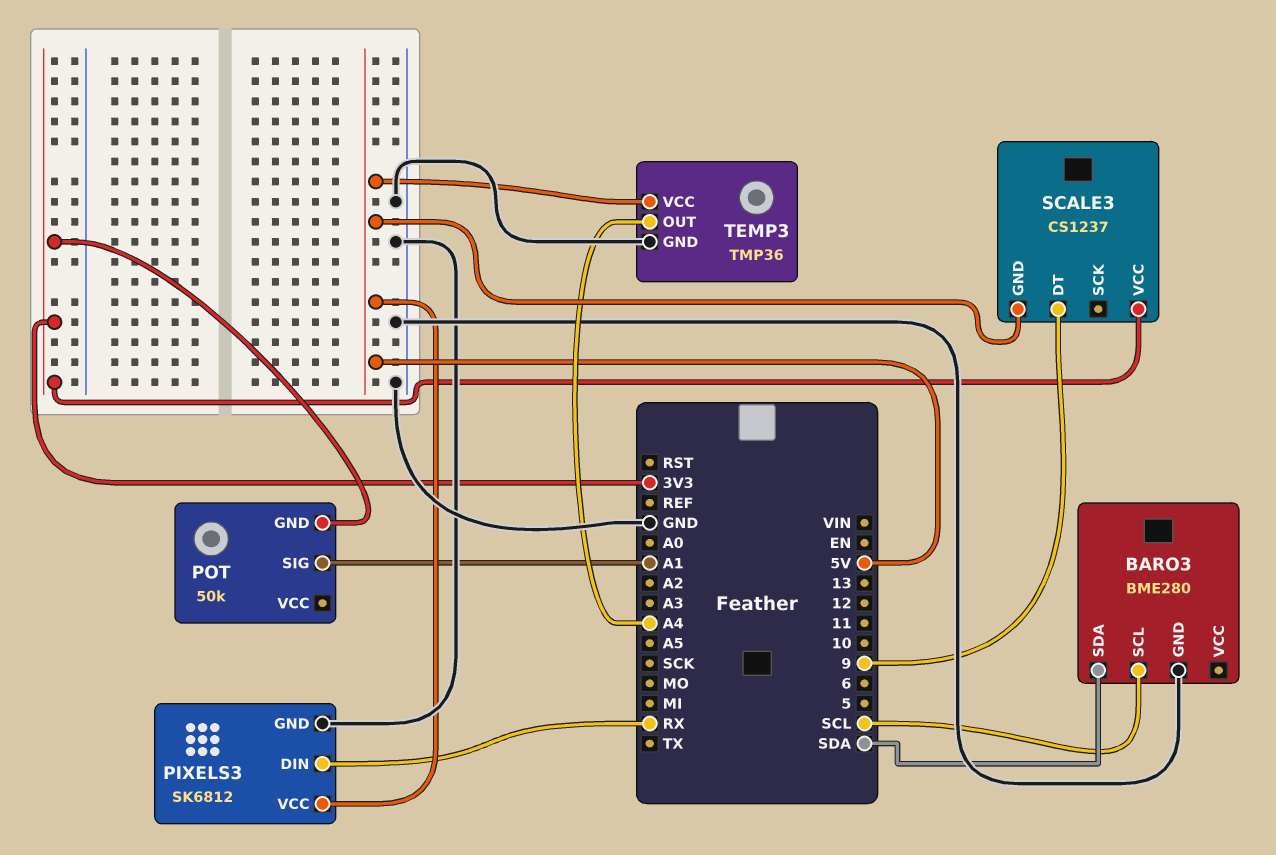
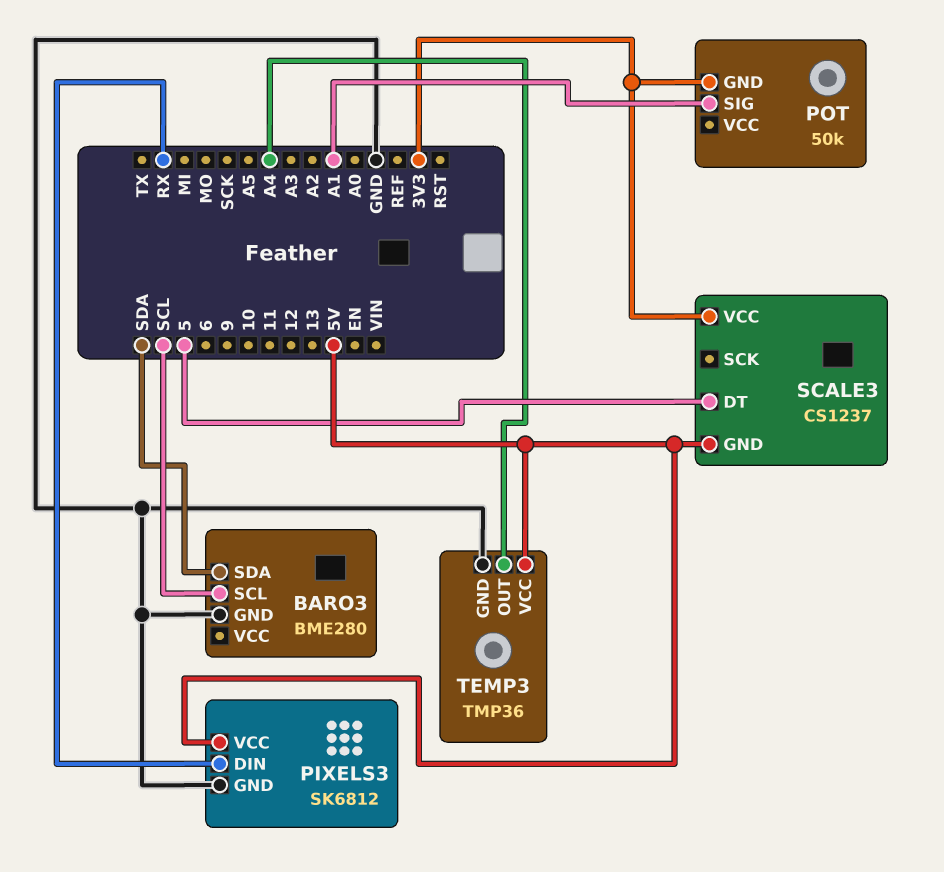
SCALE3 pin DT: 9 -> 5

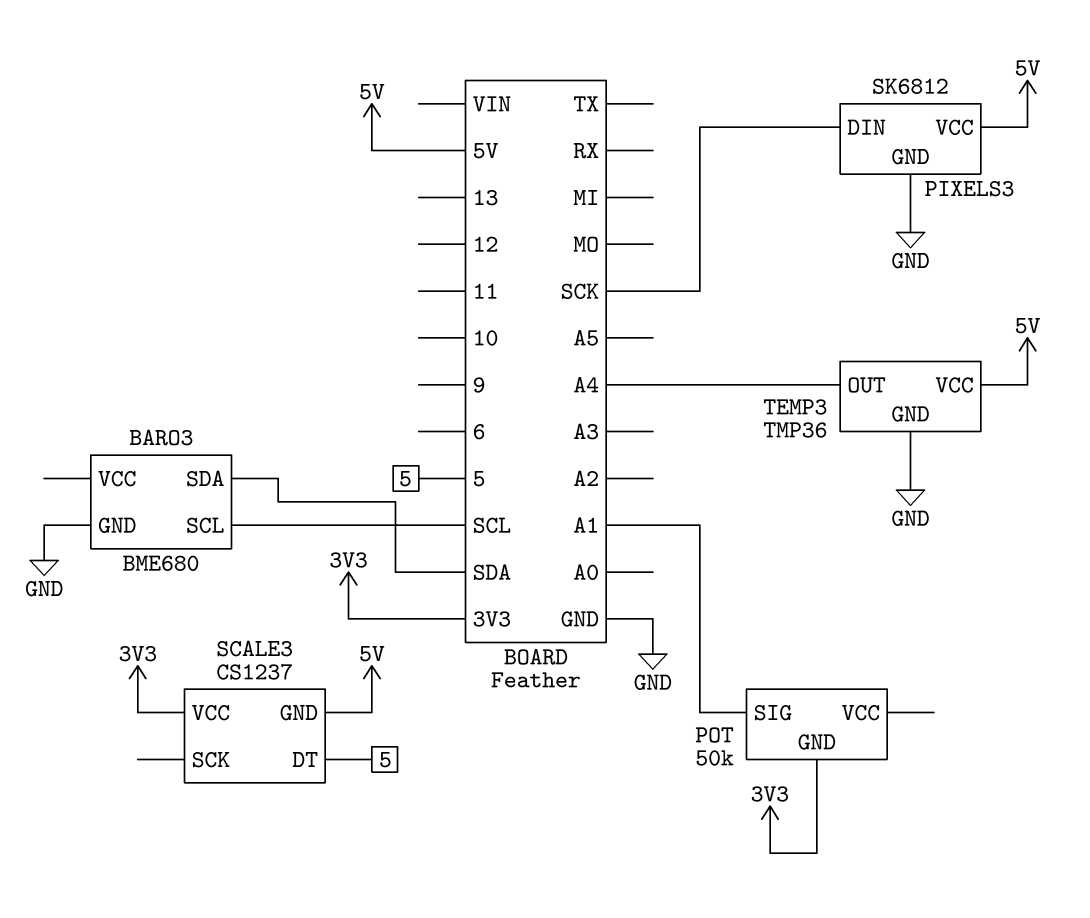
BARO3: BME280 -> BME680
PIXELS3 pin DIN: RX -> SCK

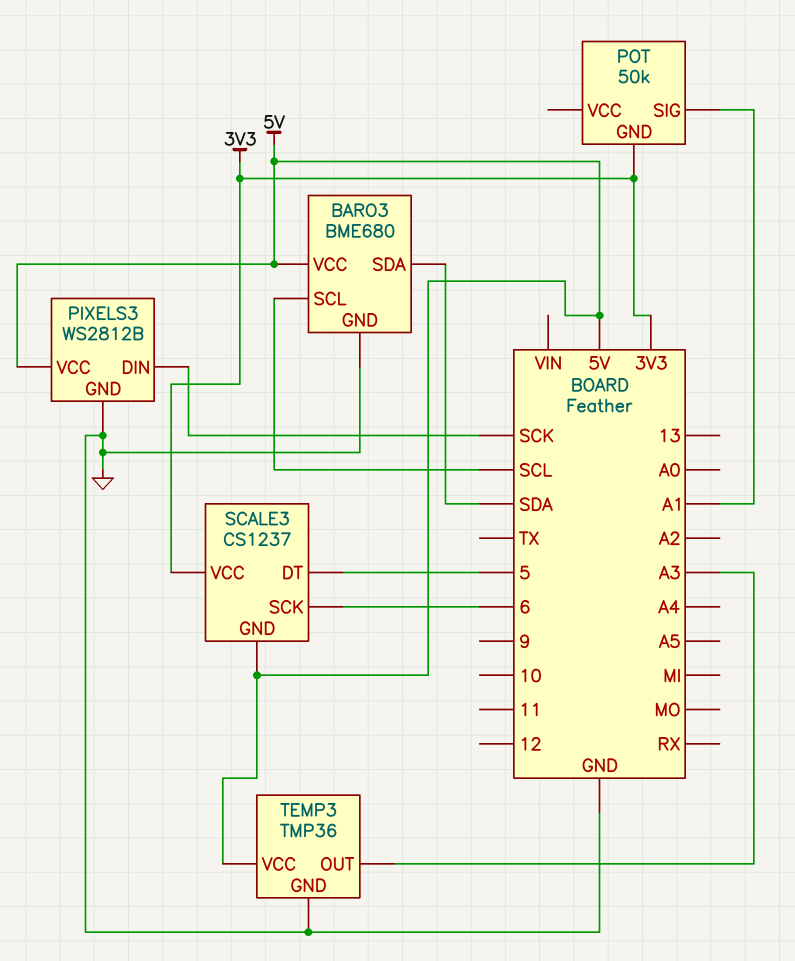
BARO3 pin VCC: none -> 5V
PIXELS3: SK6812 -> WS2812B
SCALE3 pin SCK: none -> 6
TEMP3 pin OUT: A4 -> A3

